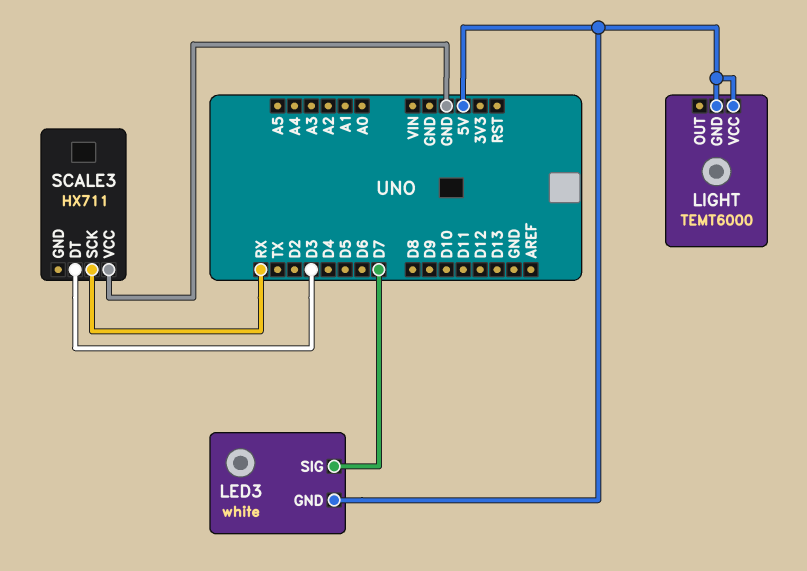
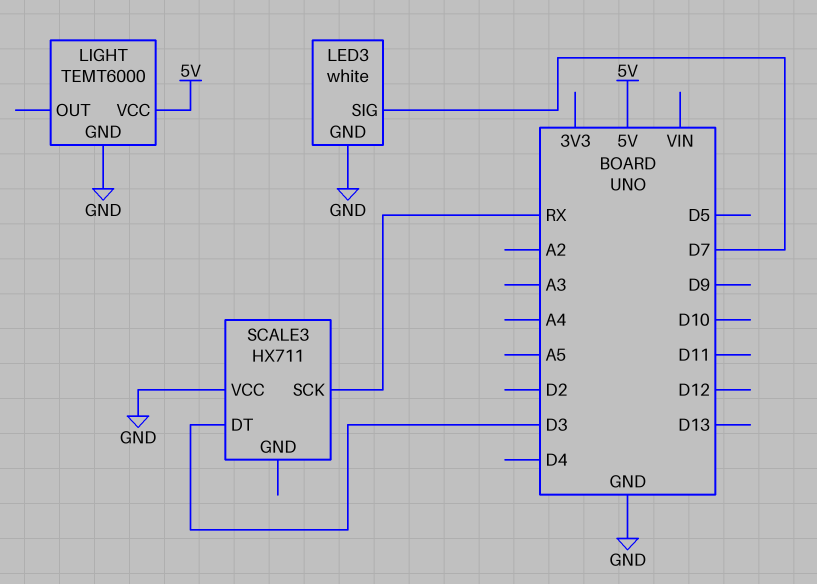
LED3 pin GND: 5V -> GND
LIGHT pin GND: 5V -> GND

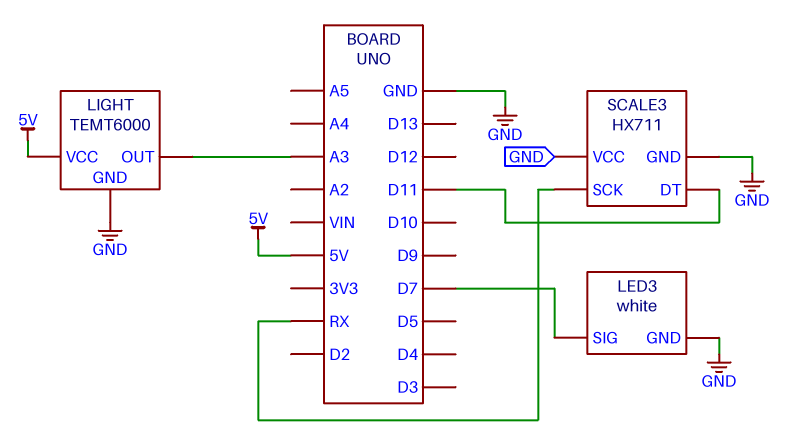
LIGHT pin OUT: none -> A3
SCALE3 pin DT: D3 -> D11
SCALE3 pin GND: none -> GND

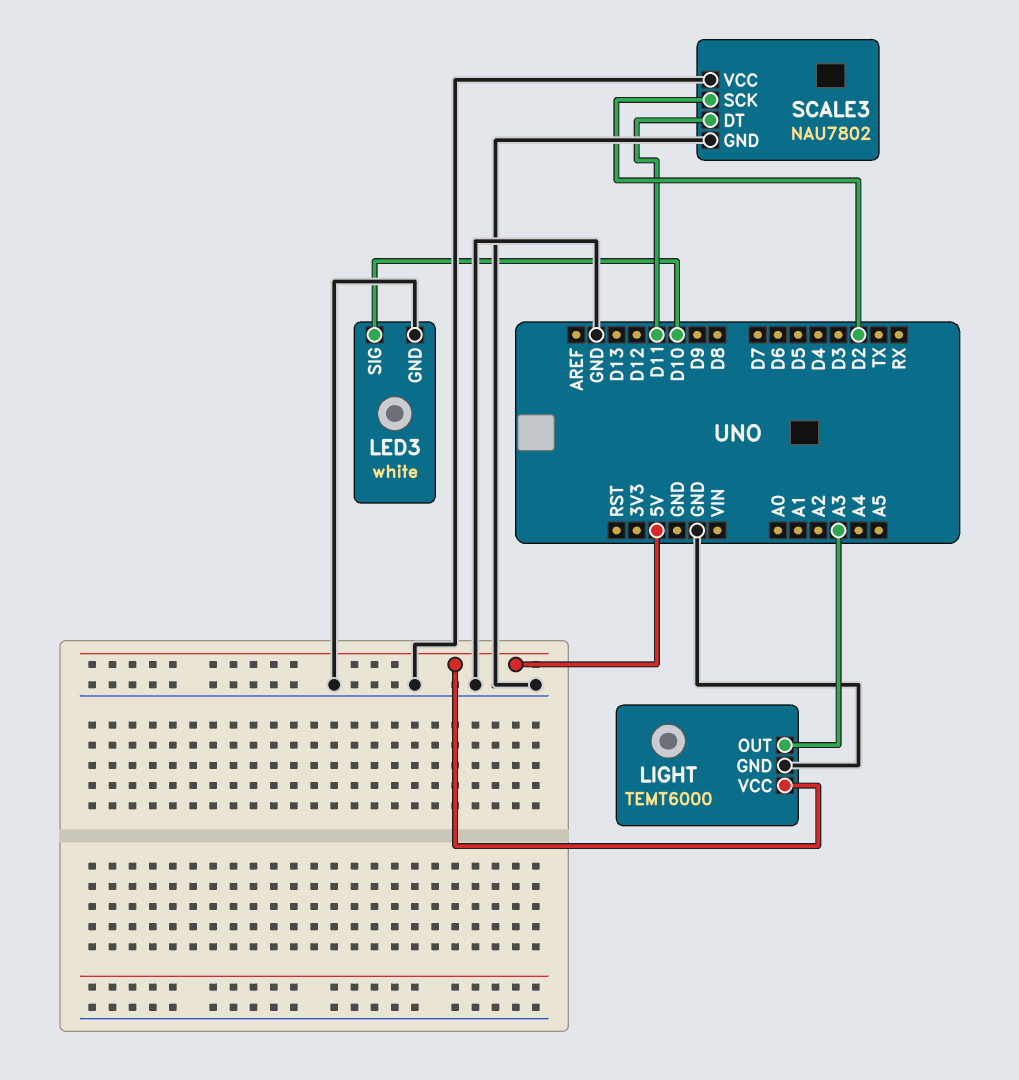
LED3 pin SIG: D7 -> D10
SCALE3: HX711 -> NAU7802
SCALE3 pin SCK: RX -> D2

